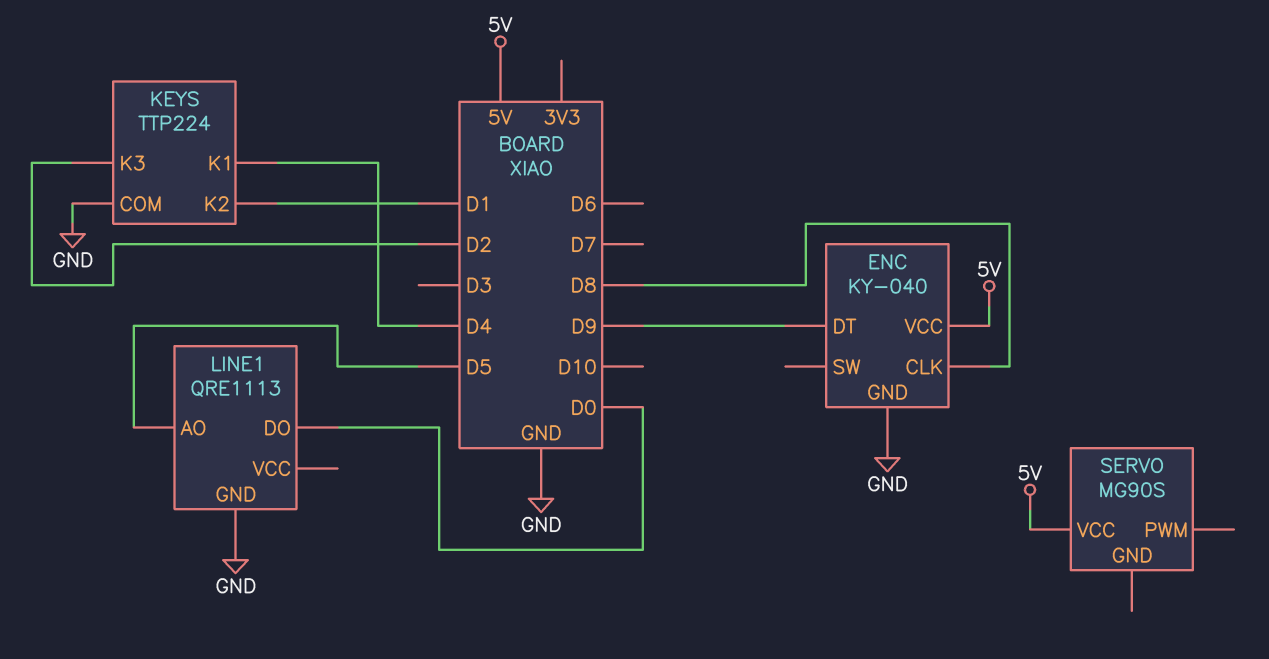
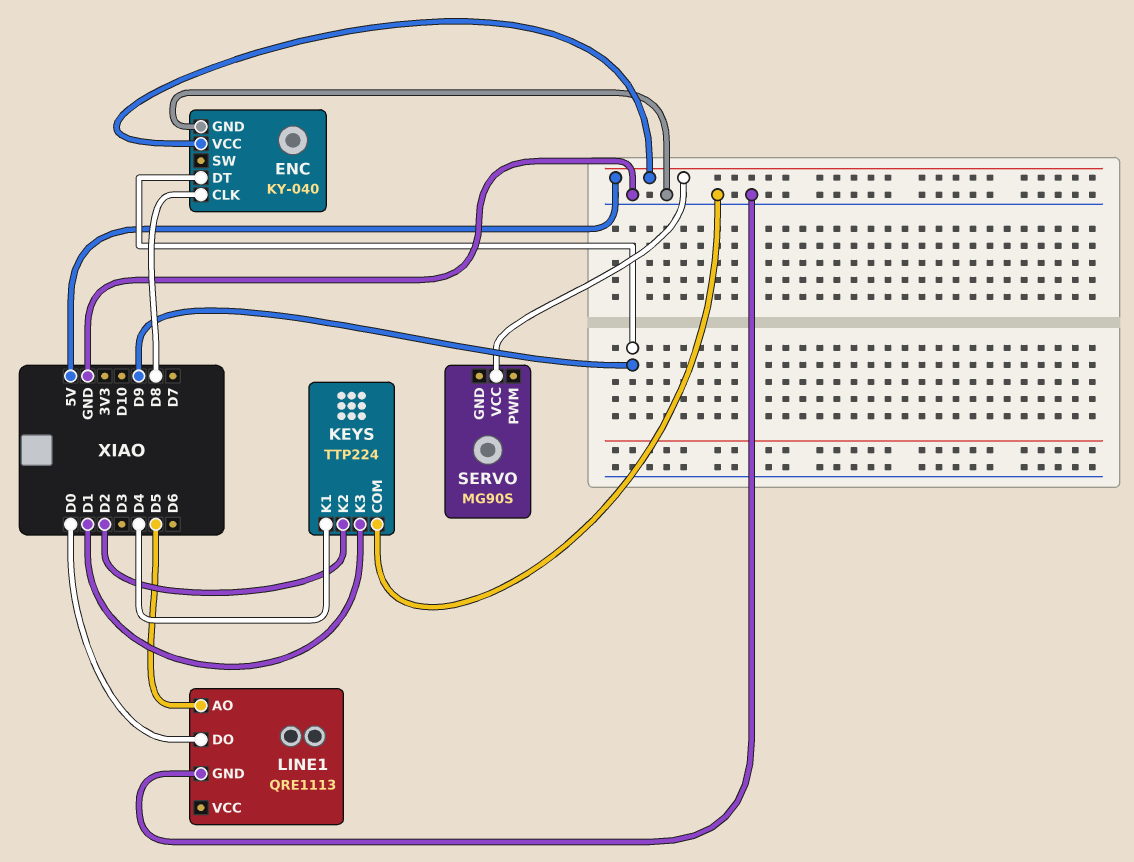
KEYS pin K2: D1 -> D2
KEYS pin K3: D2 -> D1

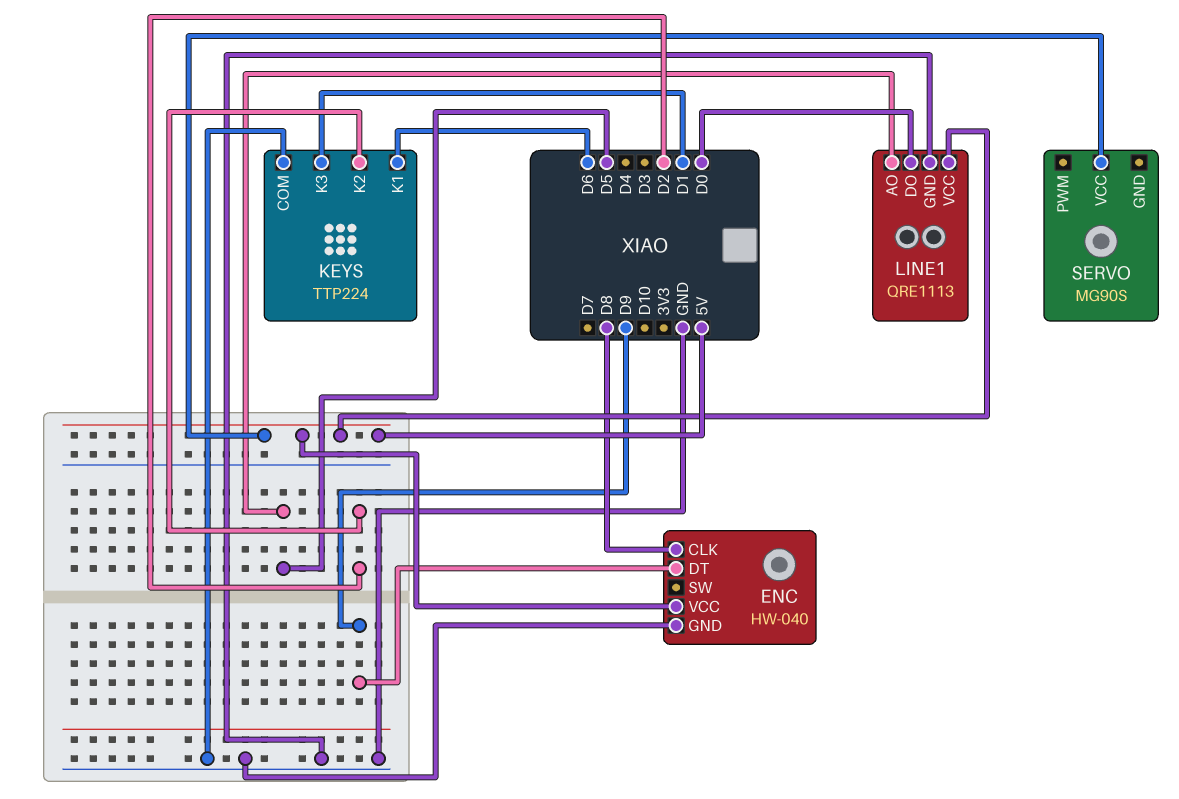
ENC: KY-040 -> HW-040
KEYS pin K1: D4 -> D6
LINE1 pin VCC: none -> 5V

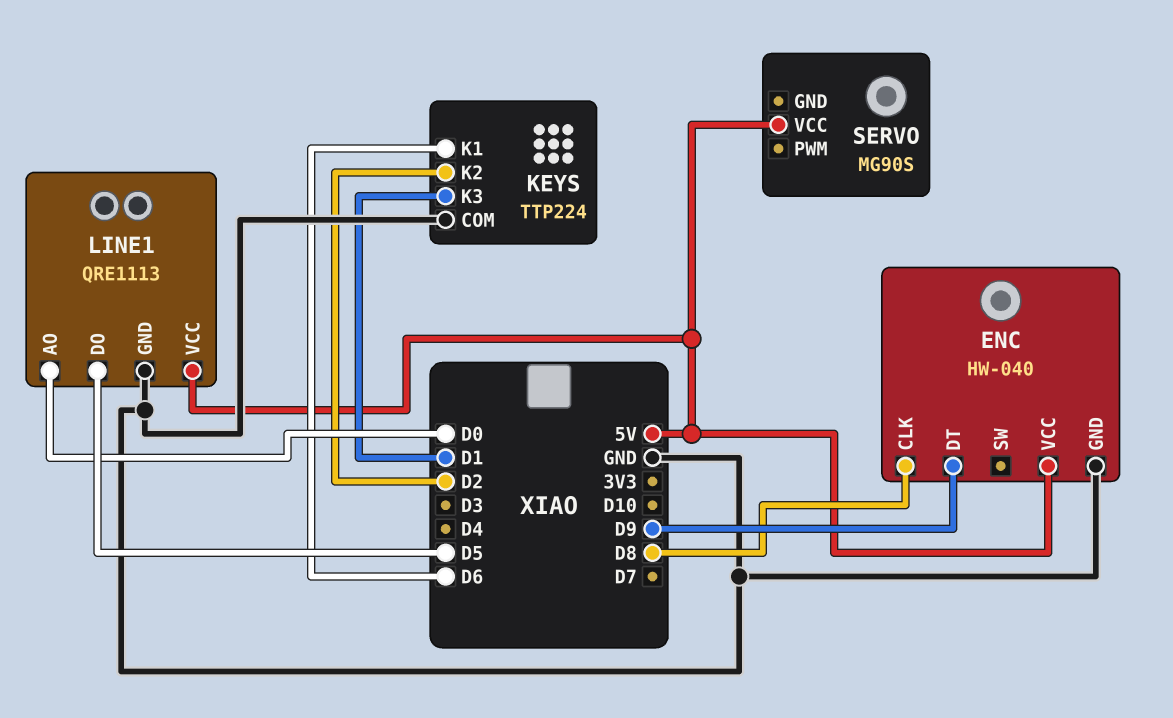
LINE1 pin AO: D5 -> D0
LINE1 pin DO: D0 -> D5

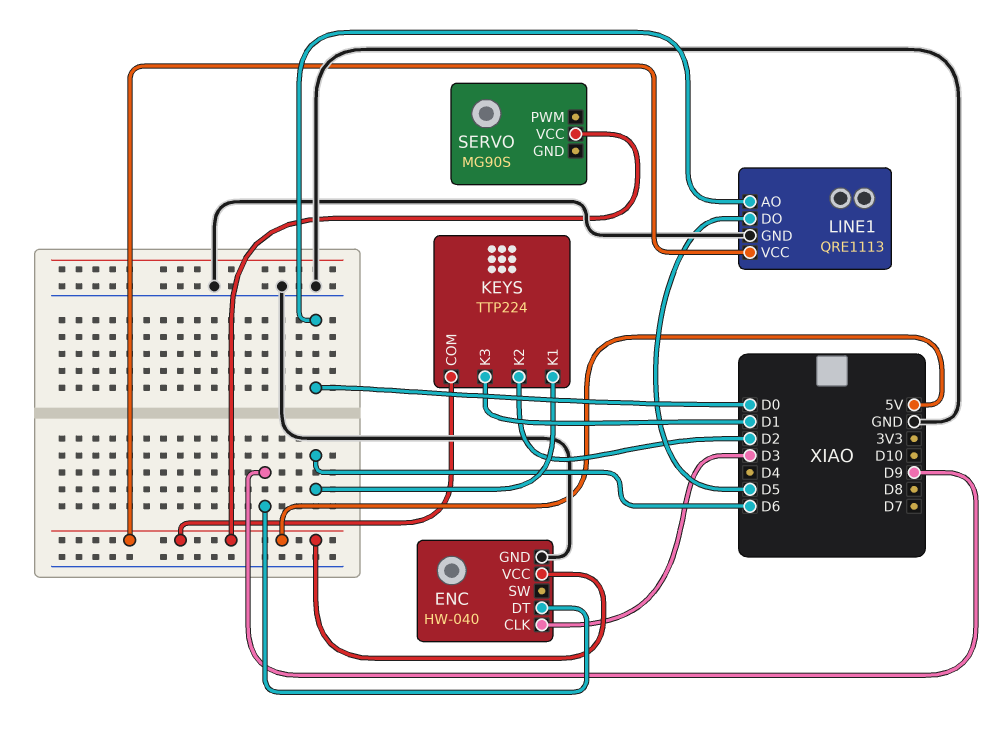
ENC pin CLK: D8 -> D3
KEYS pin COM: GND -> 5V

